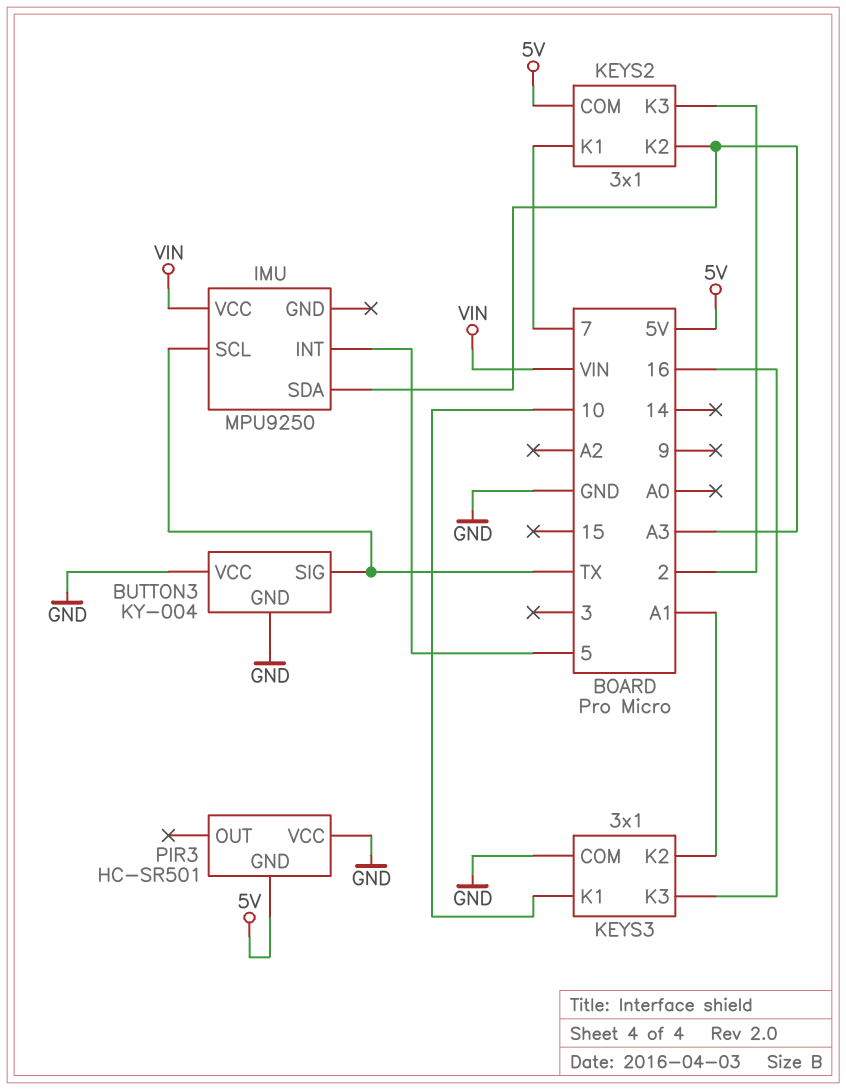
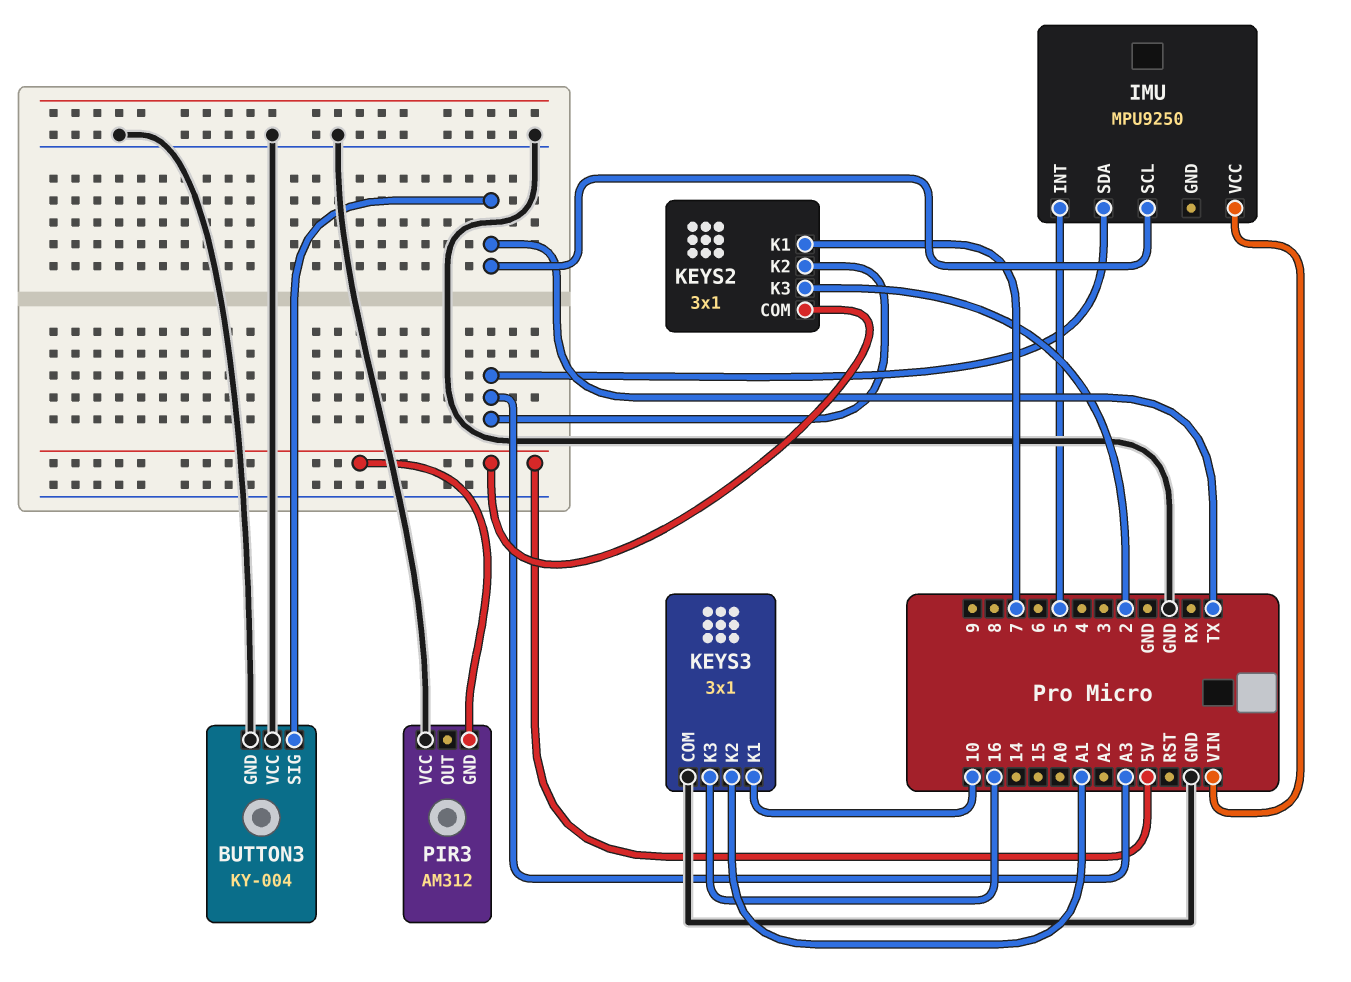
PIR3: HC-SR501 -> AM312

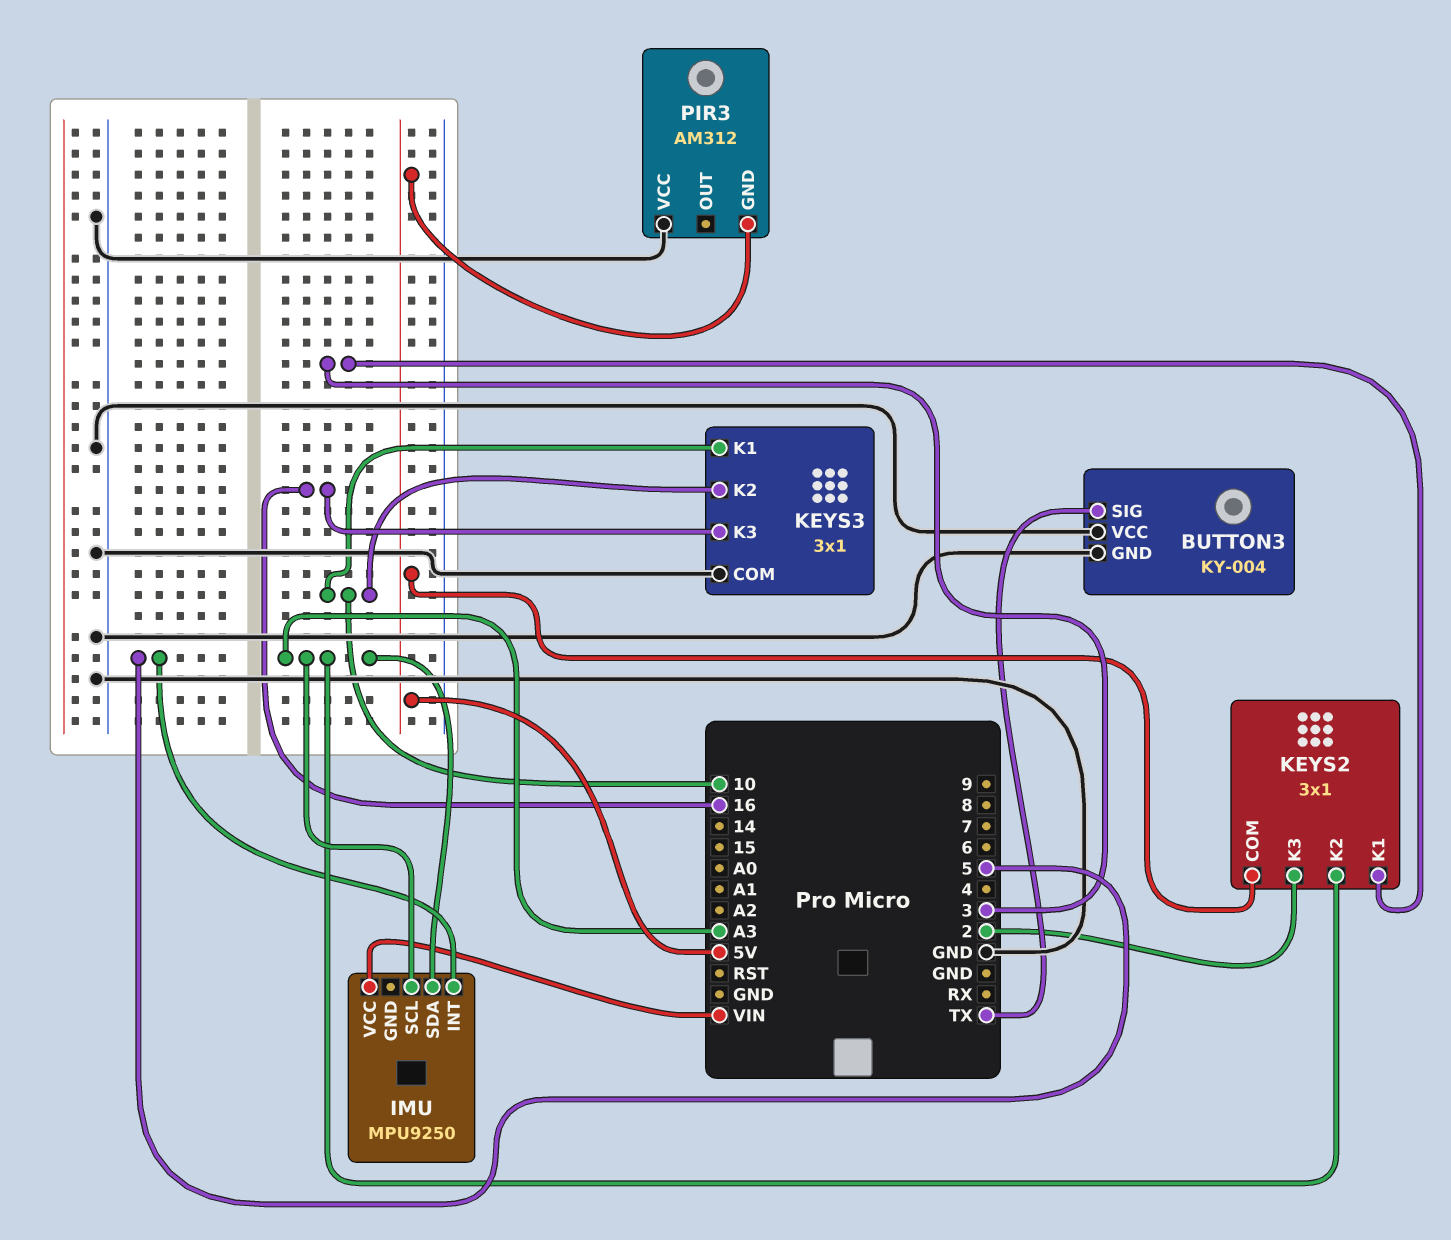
IMU pin SCL: TX -> A3
KEYS2 pin K1: 7 -> 3
KEYS3 pin K2: A1 -> 10

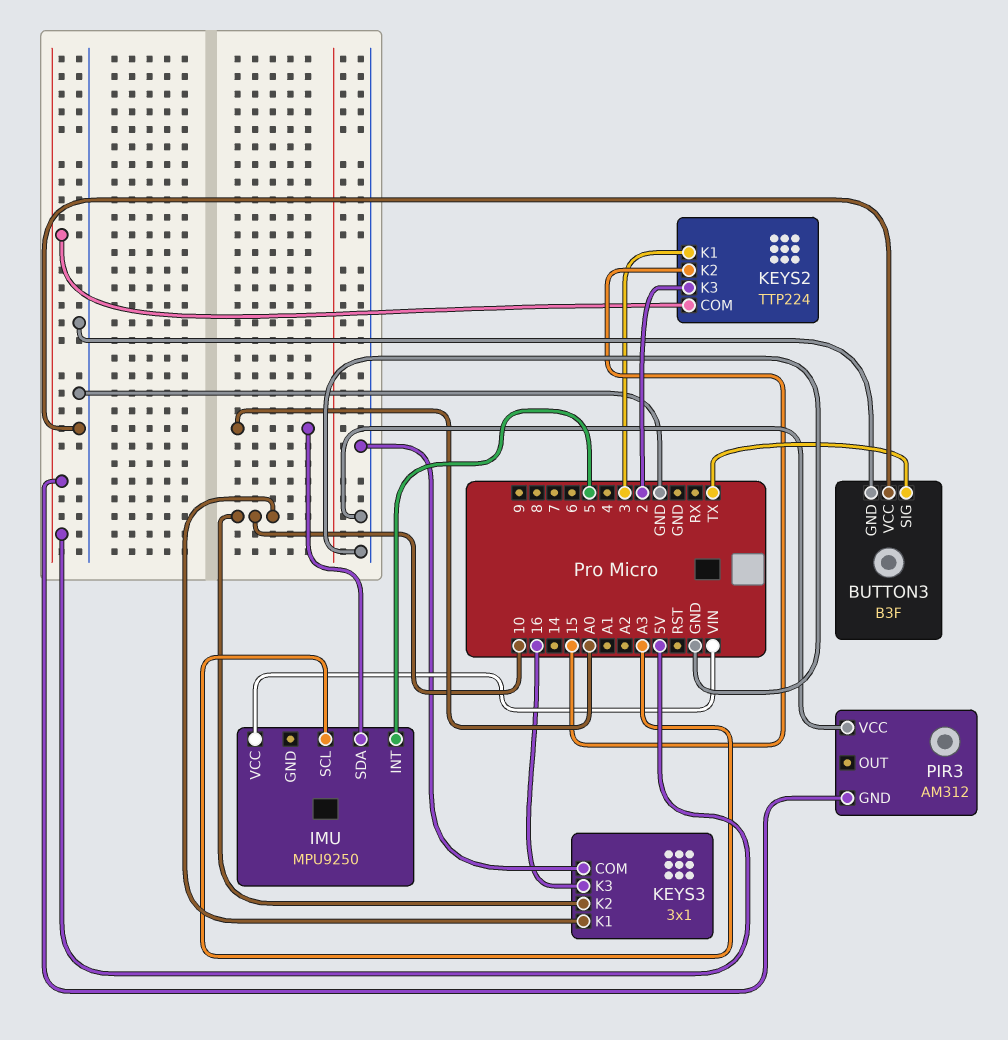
BUTTON3: KY-004 -> B3F
IMU pin SDA: A3 -> A0
KEYS2: 3x1 -> TTP224
KEYS2 pin K2: A3 -> 15

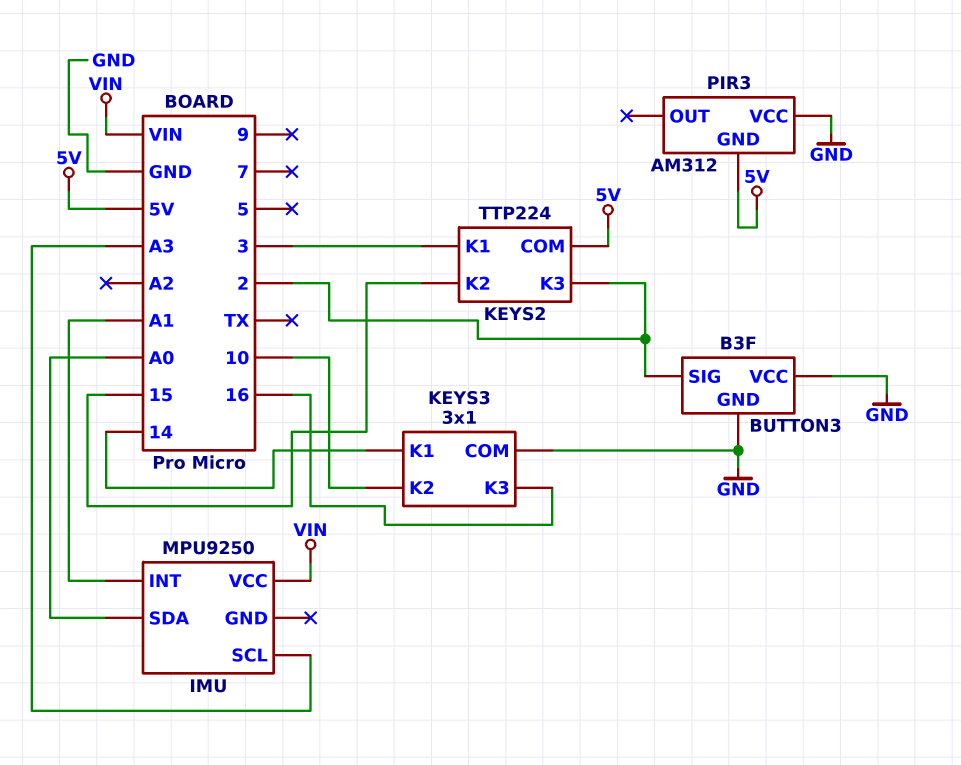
BUTTON3 pin SIG: TX -> 2
IMU pin INT: 5 -> A1
KEYS3 pin K1: 10 -> 14

